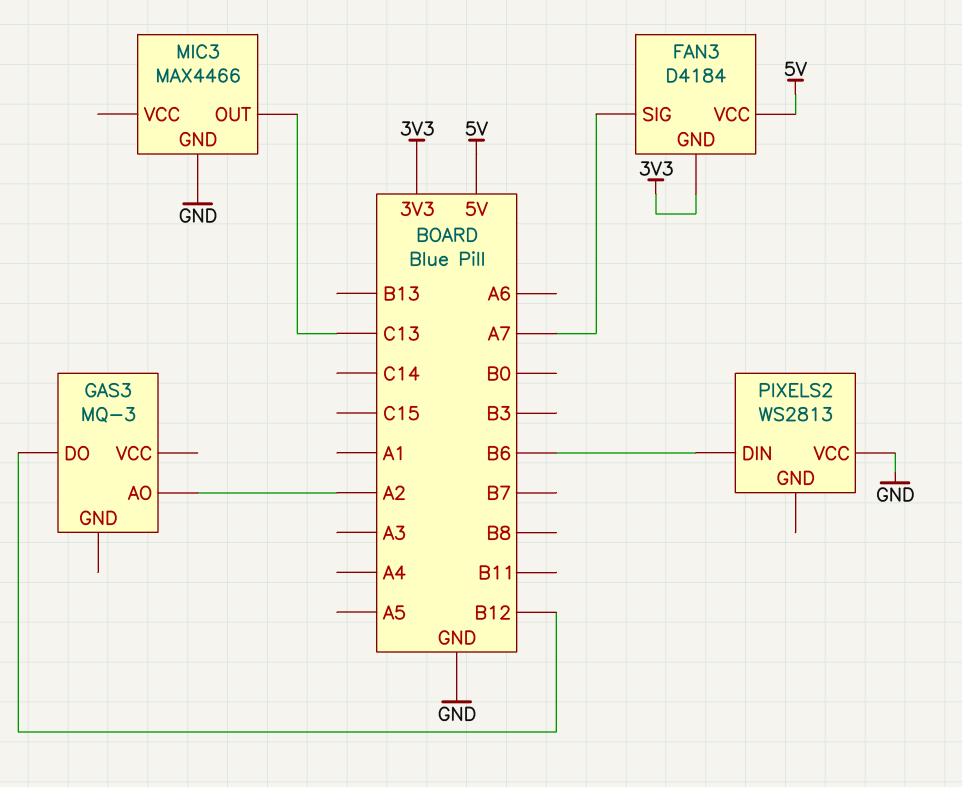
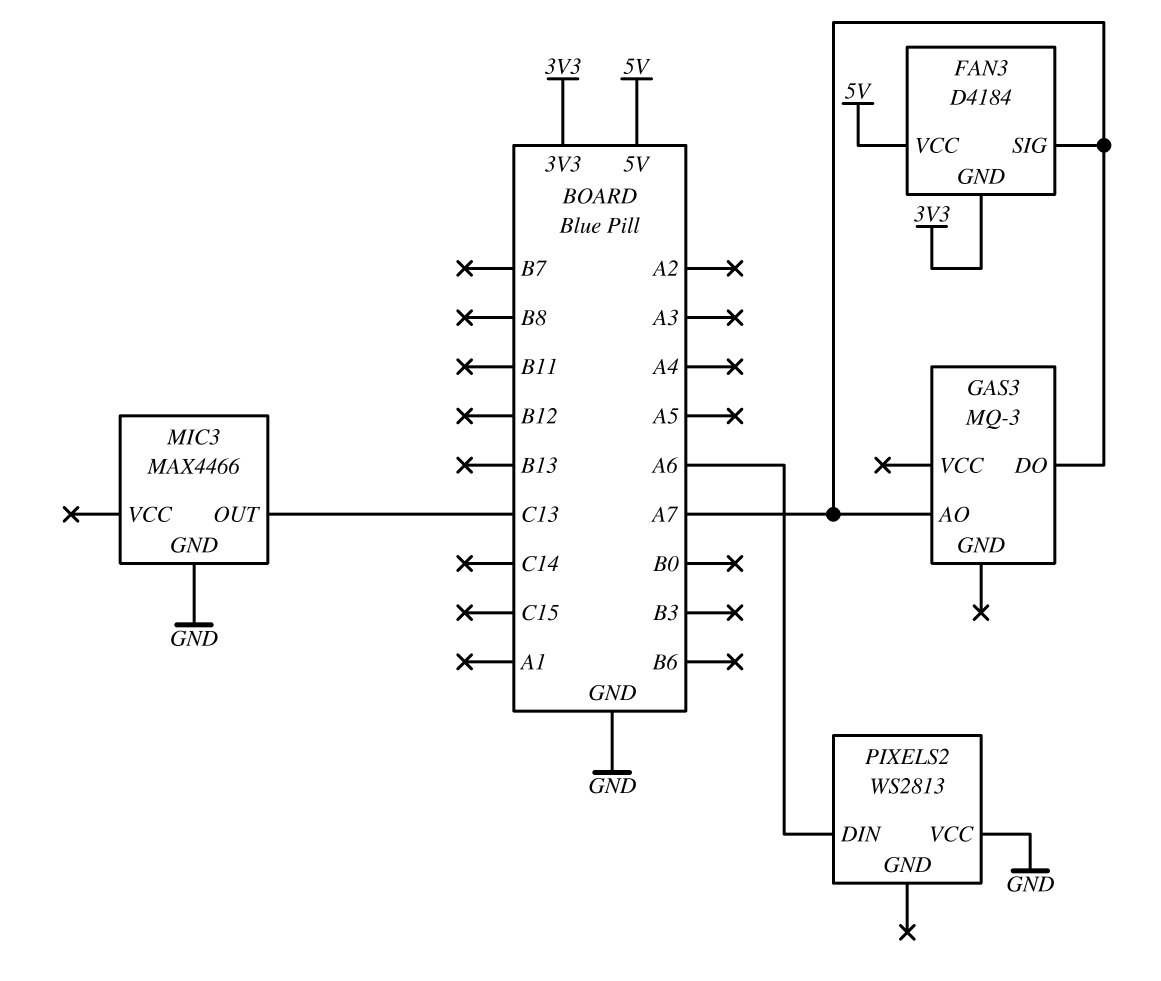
GAS3 pin AO: A2 -> A7
GAS3 pin DO: B12 -> A7
PIXELS2 pin DIN: B6 -> A6

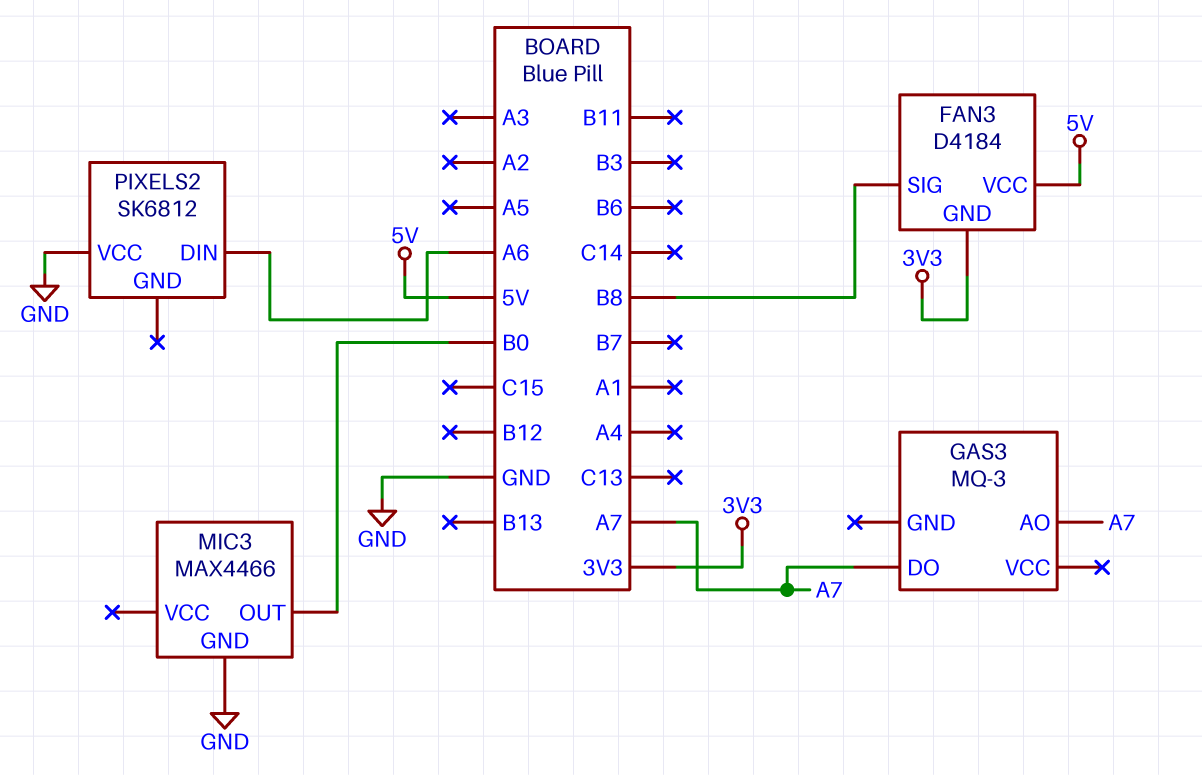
FAN3 pin SIG: A7 -> B8
MIC3 pin OUT: C13 -> B0
PIXELS2: WS2813 -> SK6812

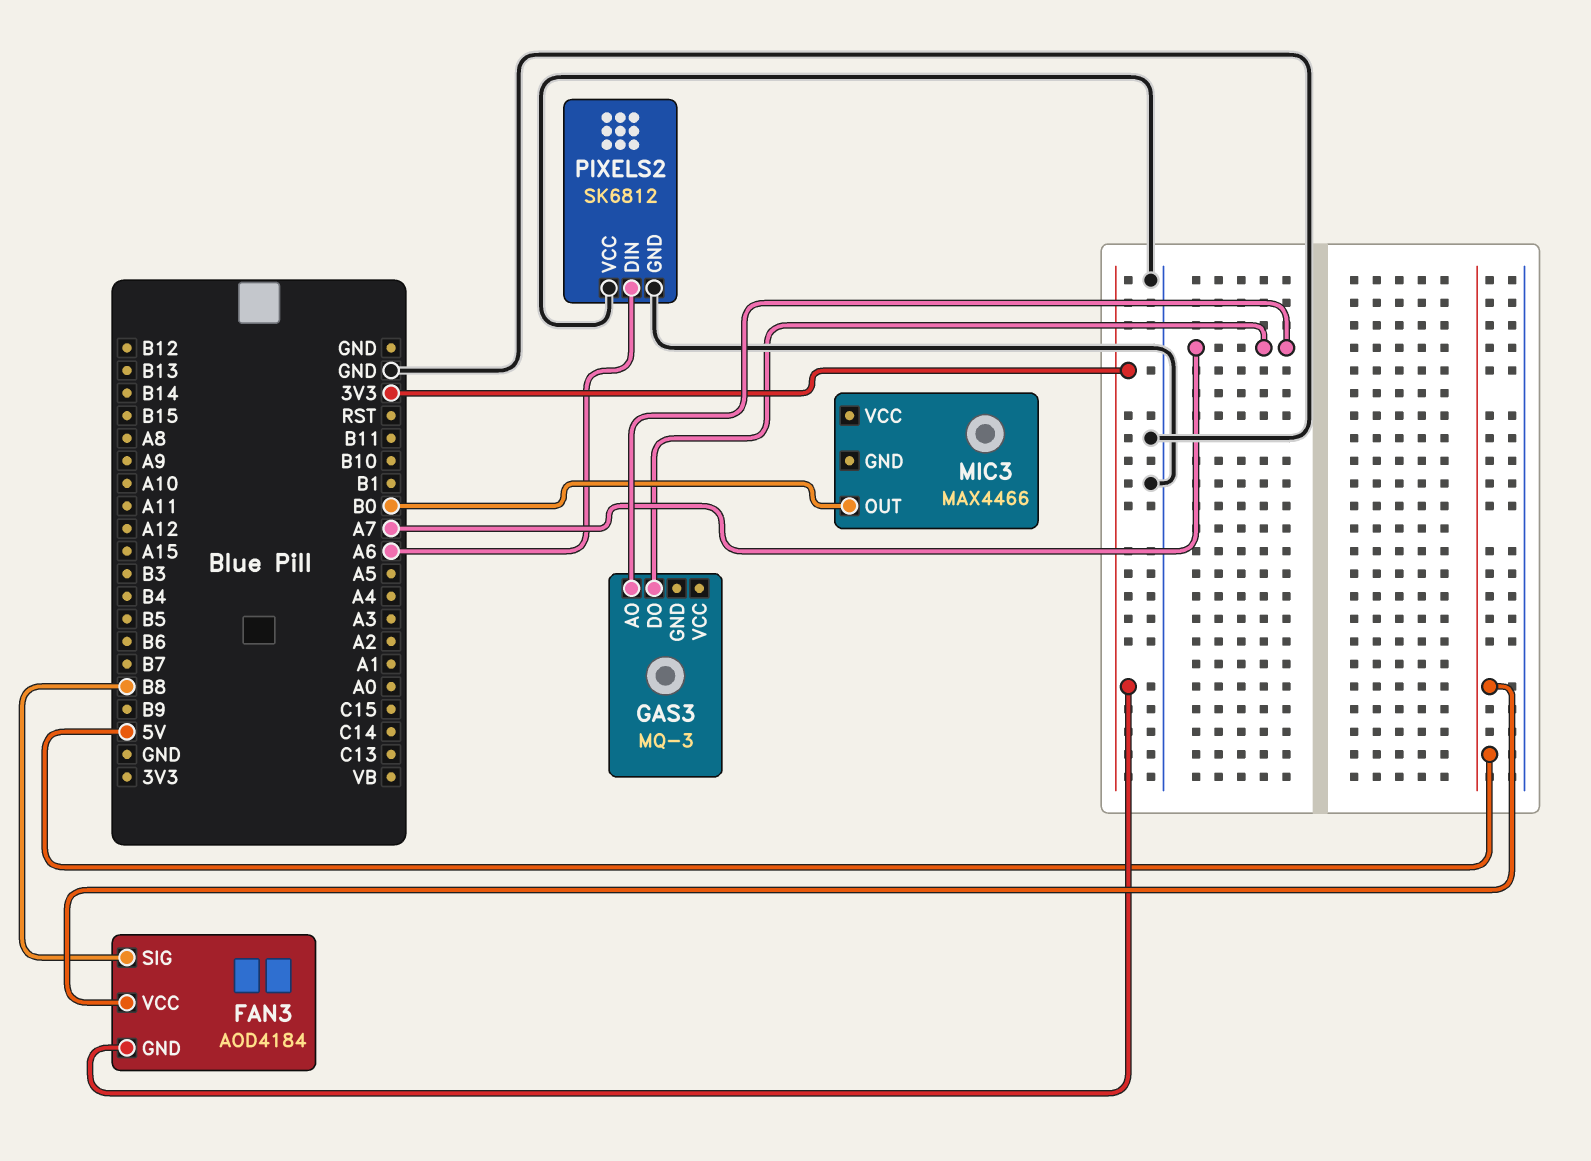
FAN3: D4184 -> AOD4184
MIC3 pin GND: GND -> none
PIXELS2 pin GND: none -> GND

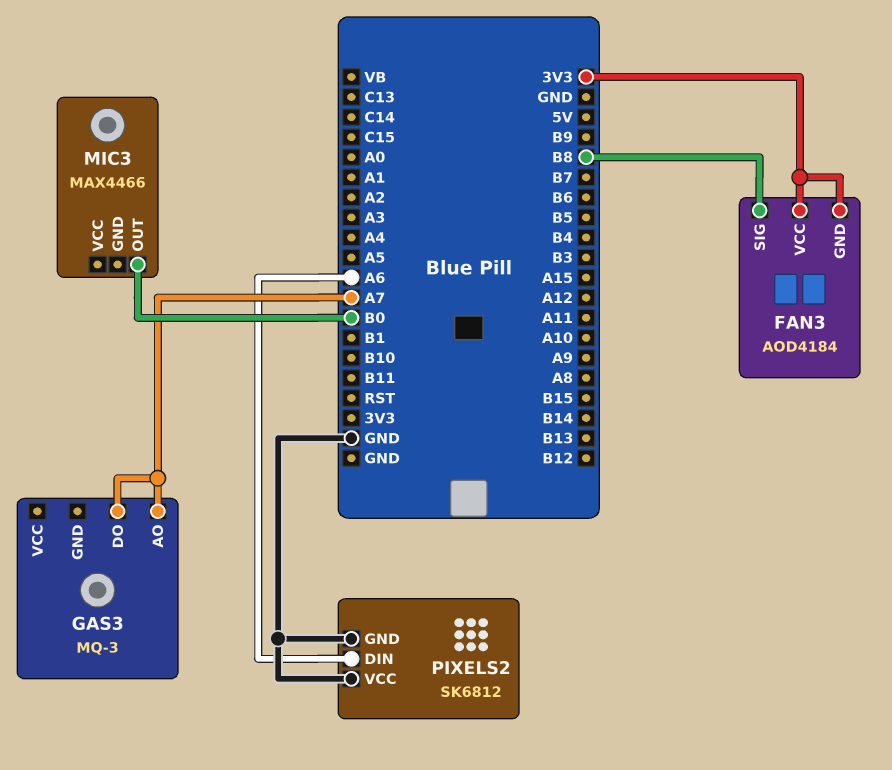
FAN3 pin VCC: 5V -> 3V3

